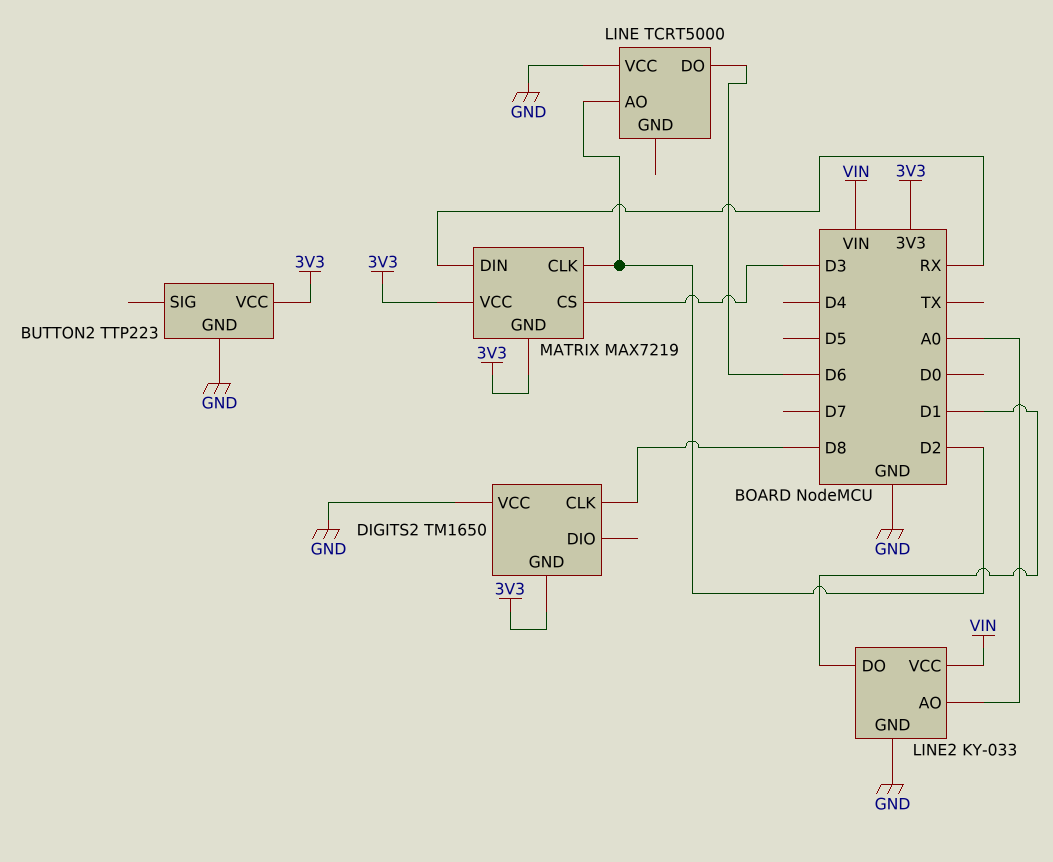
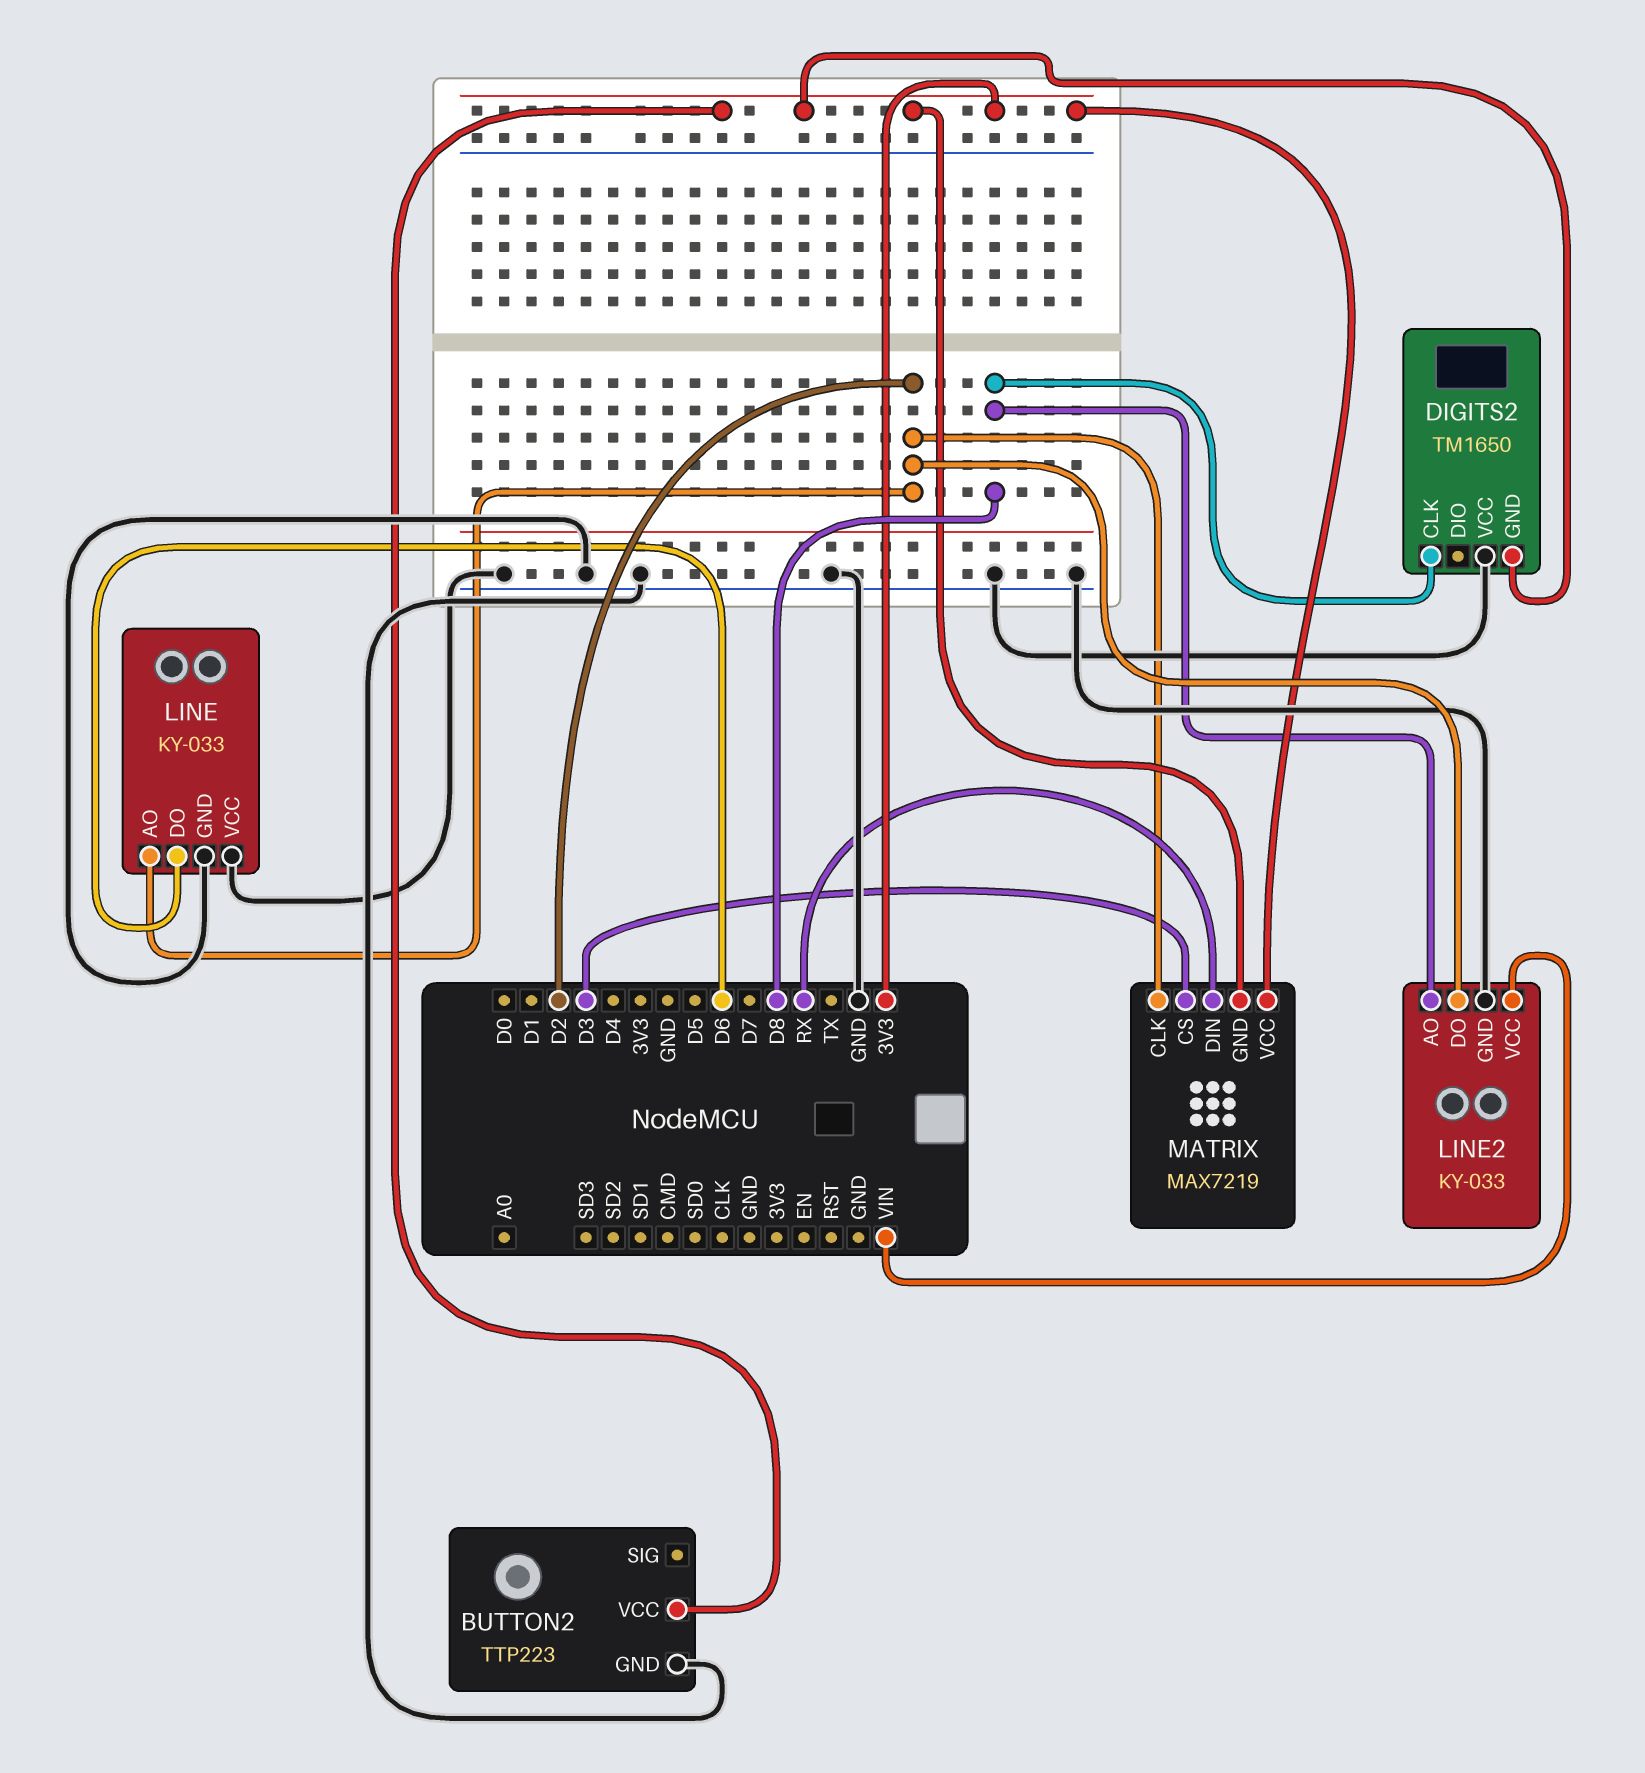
LINE: TCRT5000 -> KY-033
LINE pin GND: none -> GND
LINE2 pin AO: A0 -> D8
LINE2 pin DO: D1 -> D2

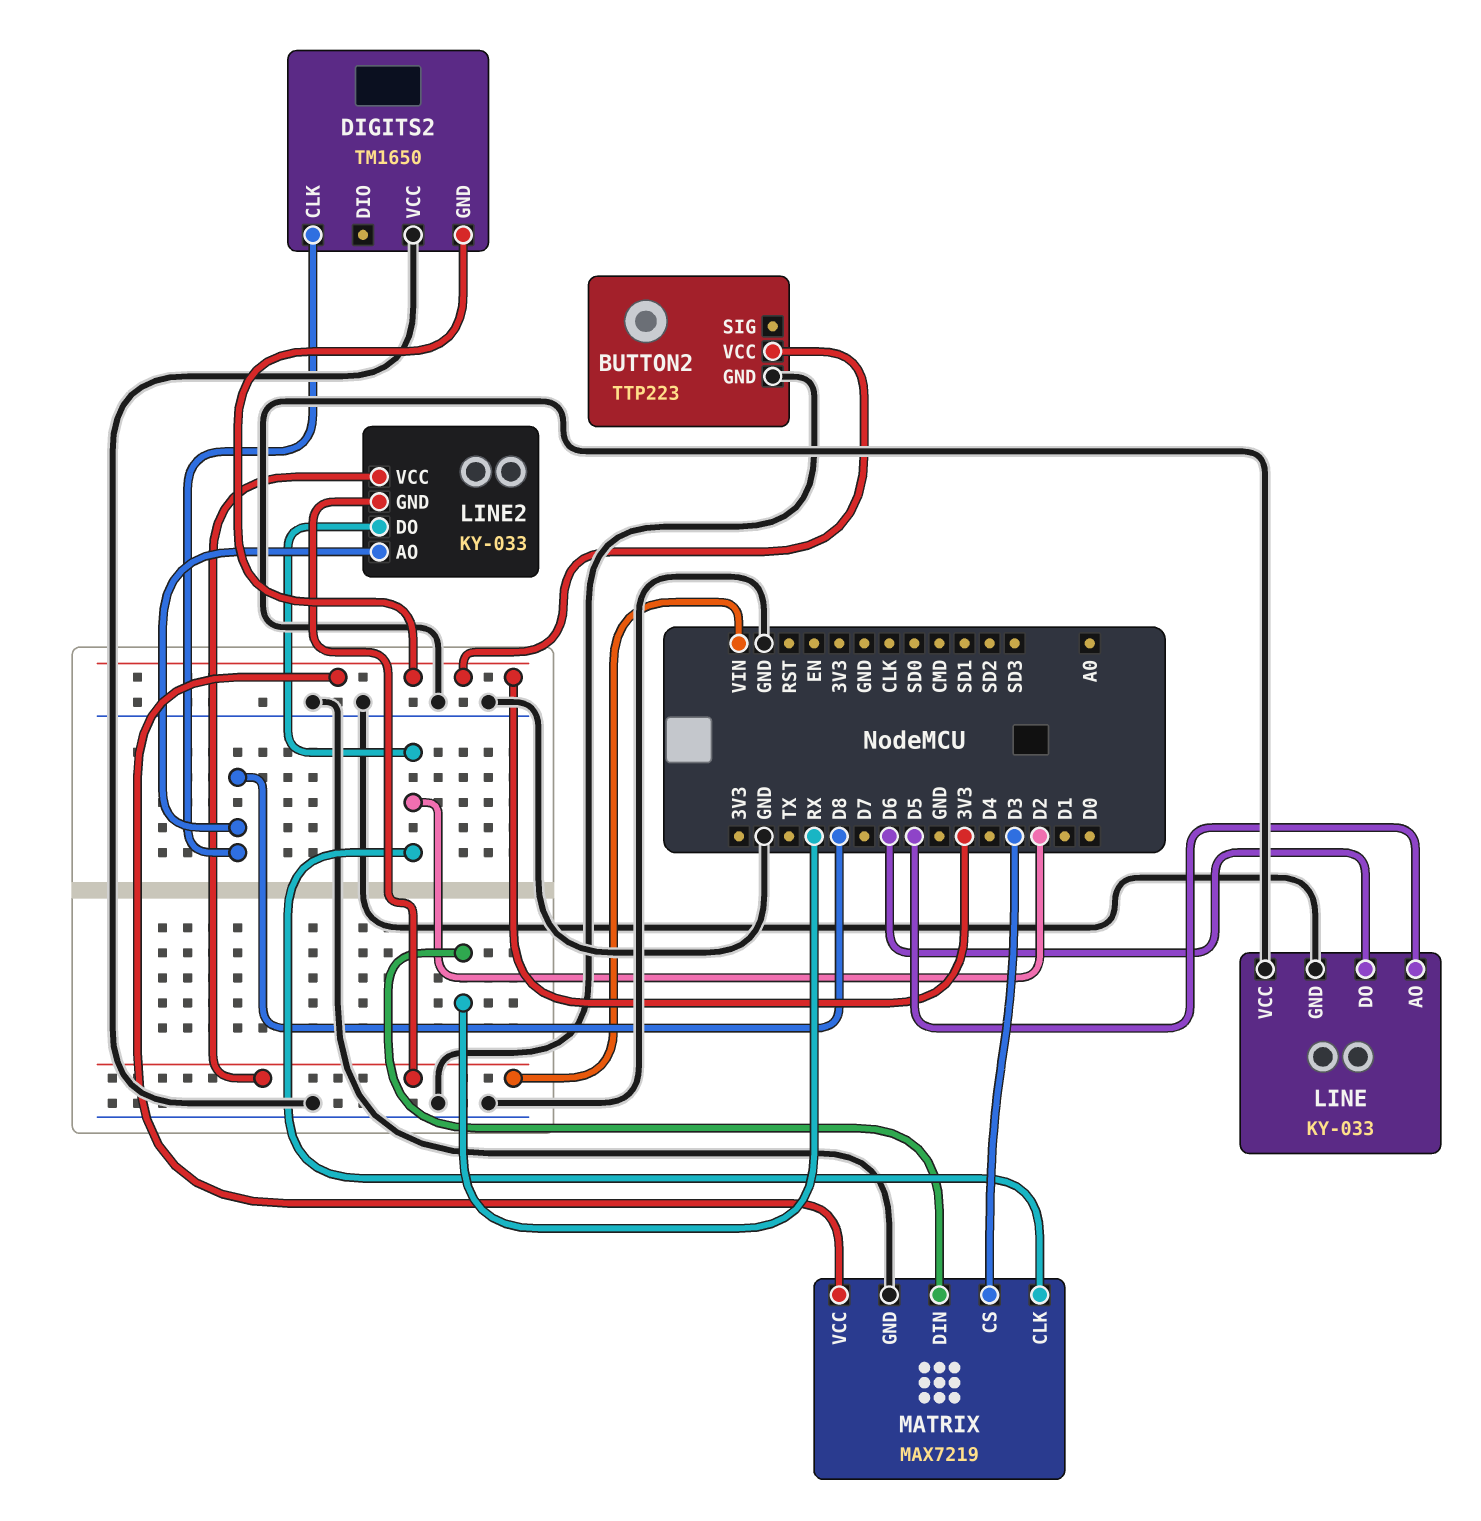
LINE pin AO: D2 -> D5
LINE2 pin GND: GND -> VIN
MATRIX pin GND: 3V3 -> GND

